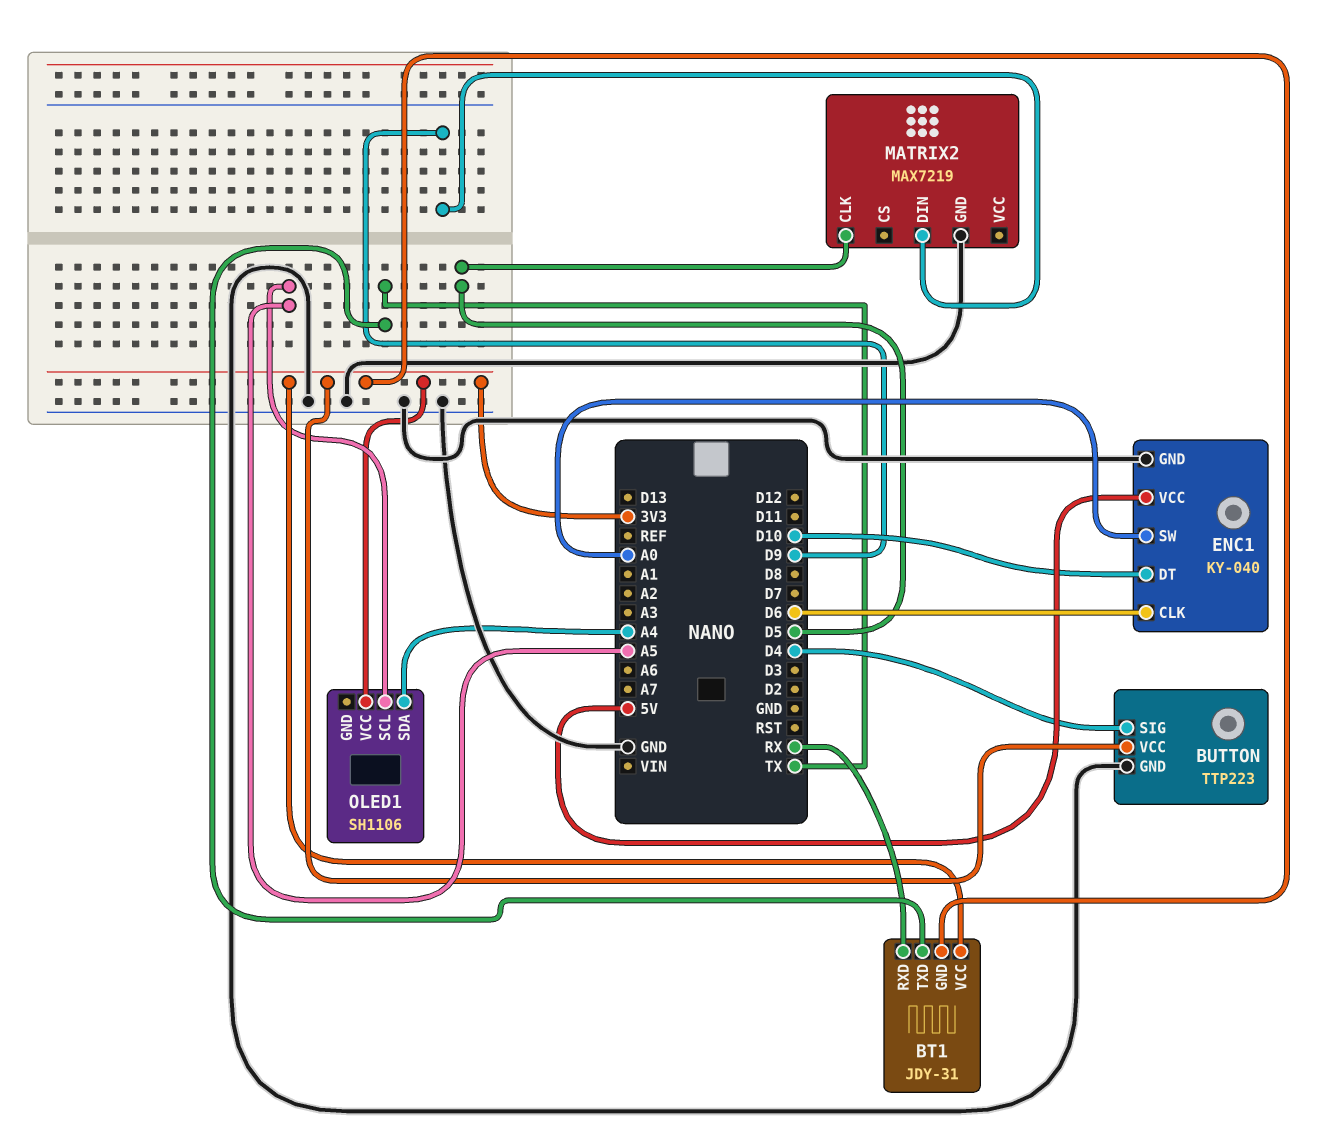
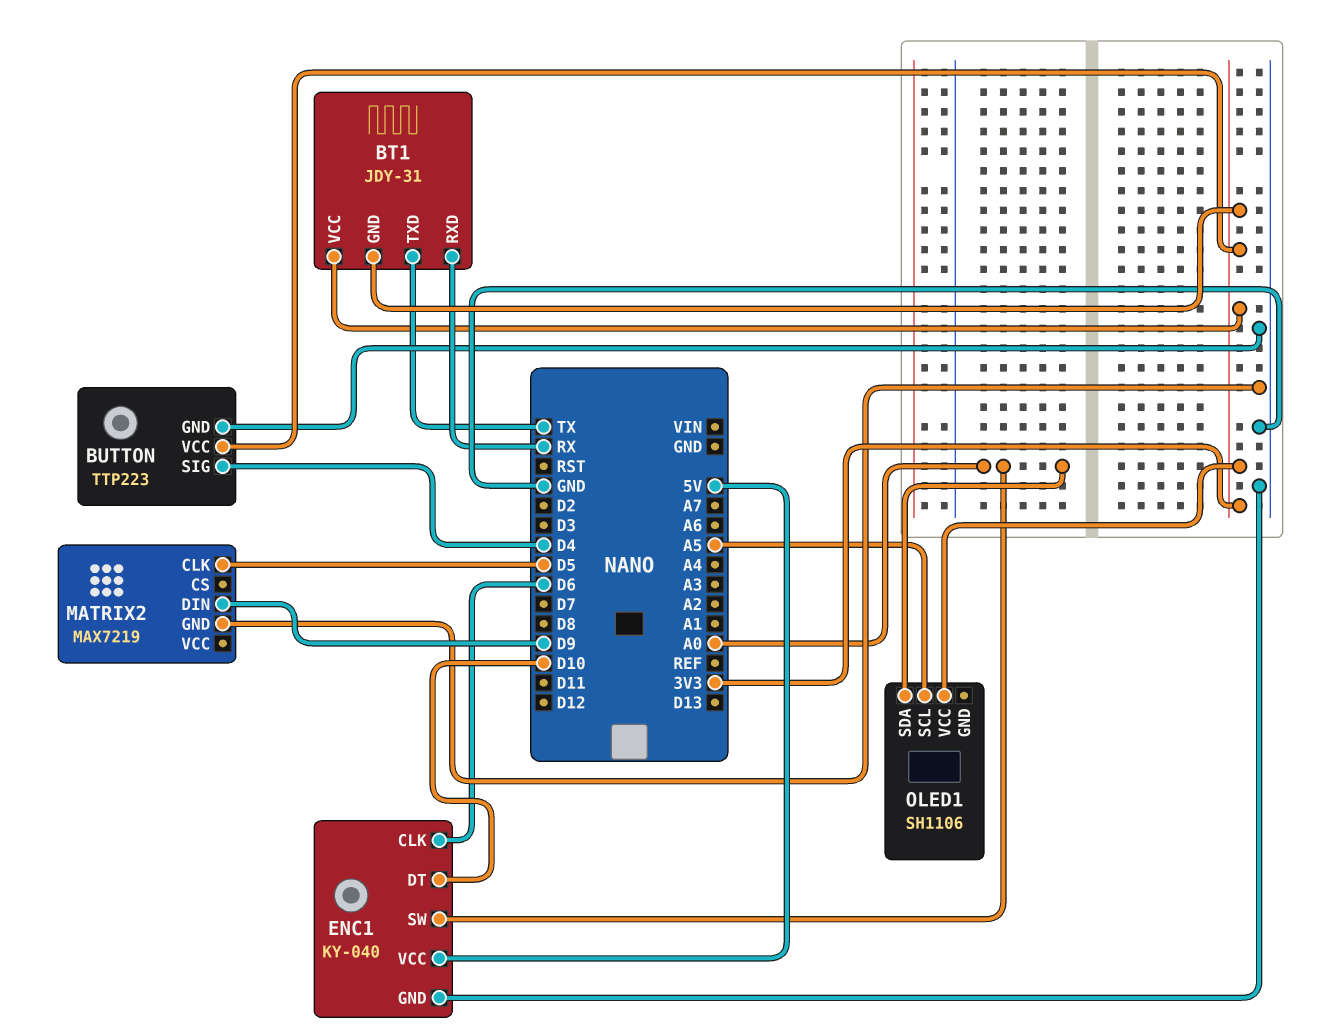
OLED1 pin SDA: A4 -> A0

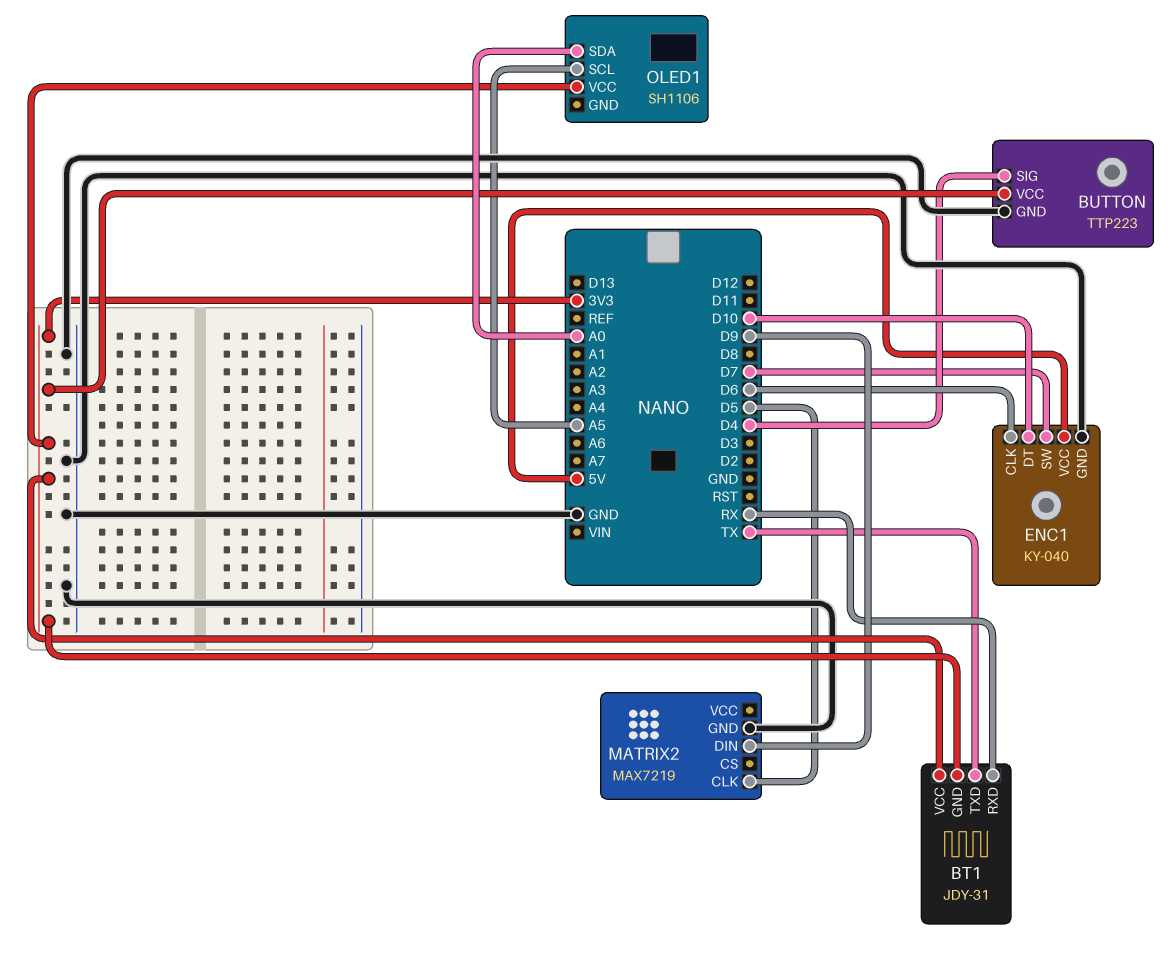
ENC1 pin SW: A0 -> D7

